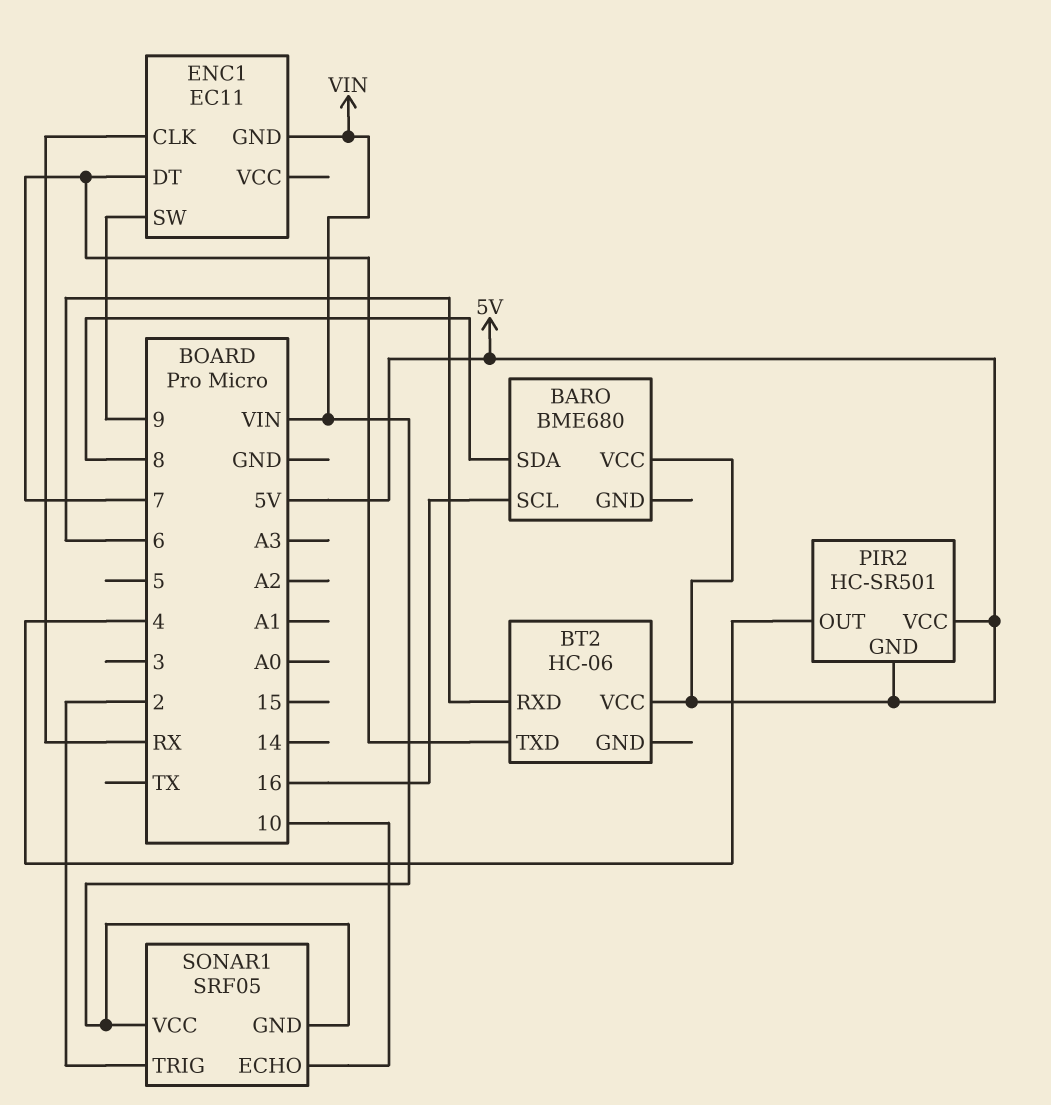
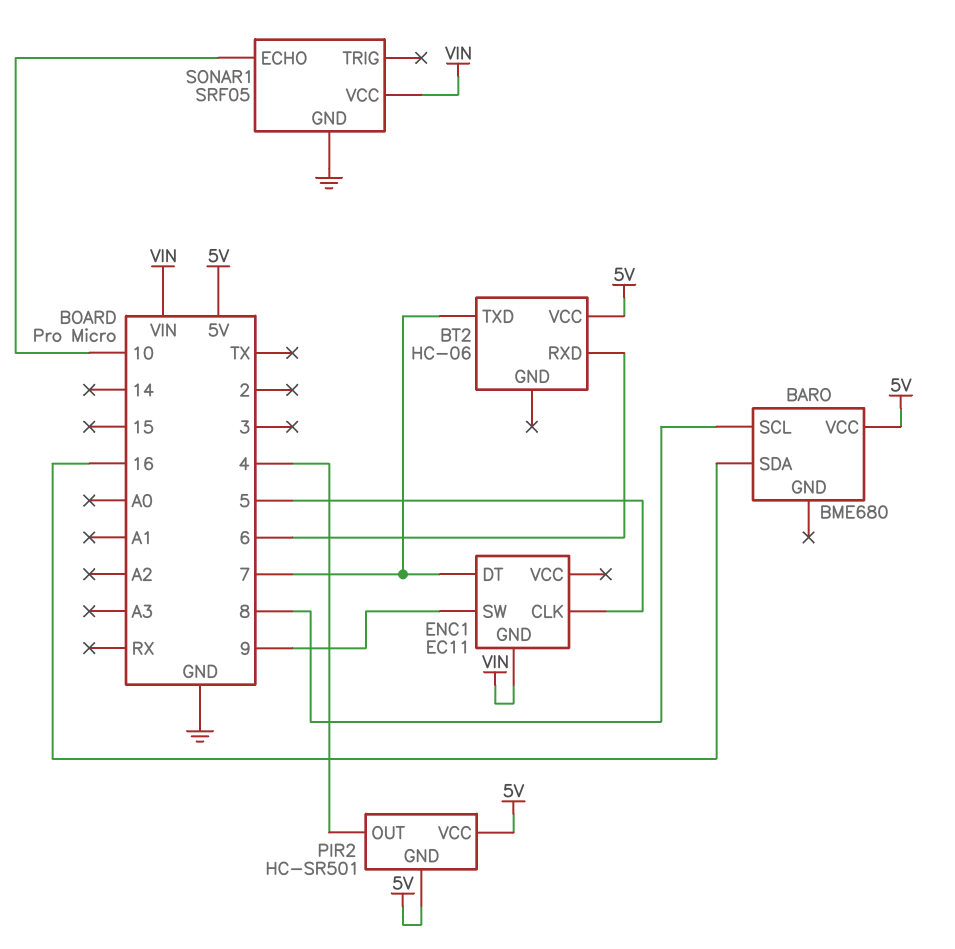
BARO pin SCL: 16 -> 8
BARO pin SDA: 8 -> 16
ENC1 pin CLK: RX -> 5
SONAR1 pin GND: VIN -> GND
SONAR1 pin TRIG: 2 -> none

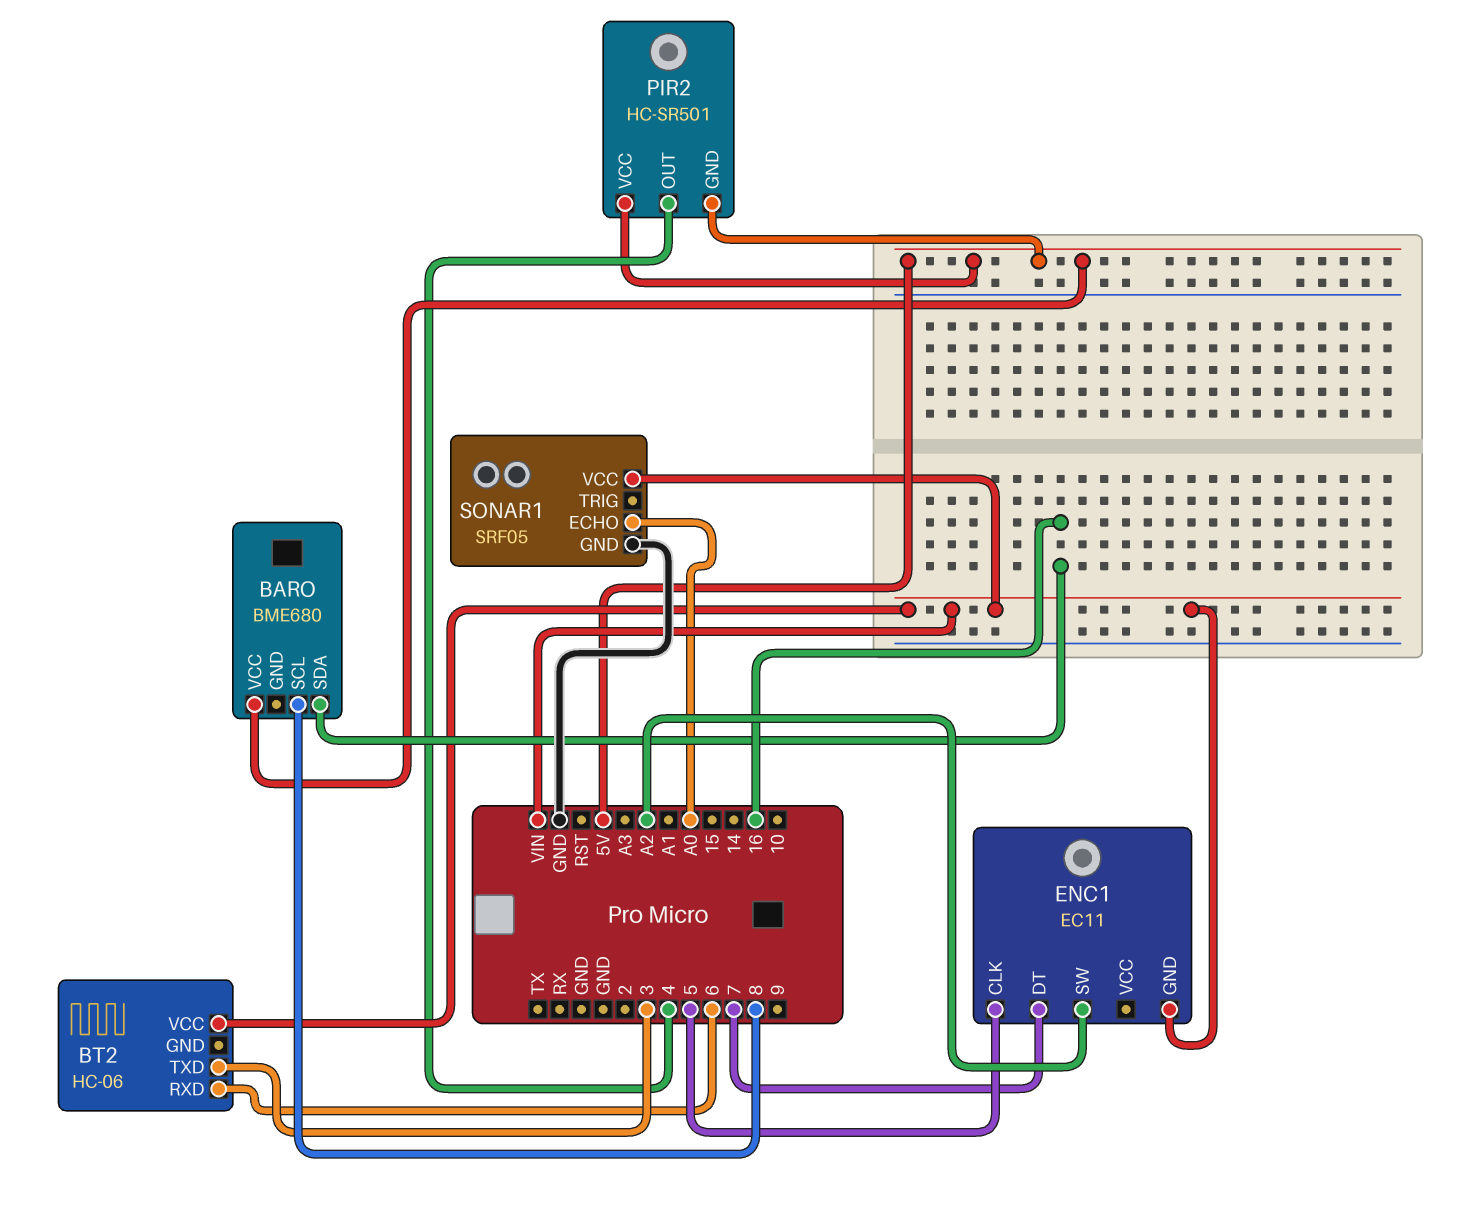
BT2 pin TXD: 7 -> 3
BT2 pin VCC: 5V -> VIN
ENC1 pin SW: 9 -> A2
SONAR1 pin ECHO: 10 -> A0

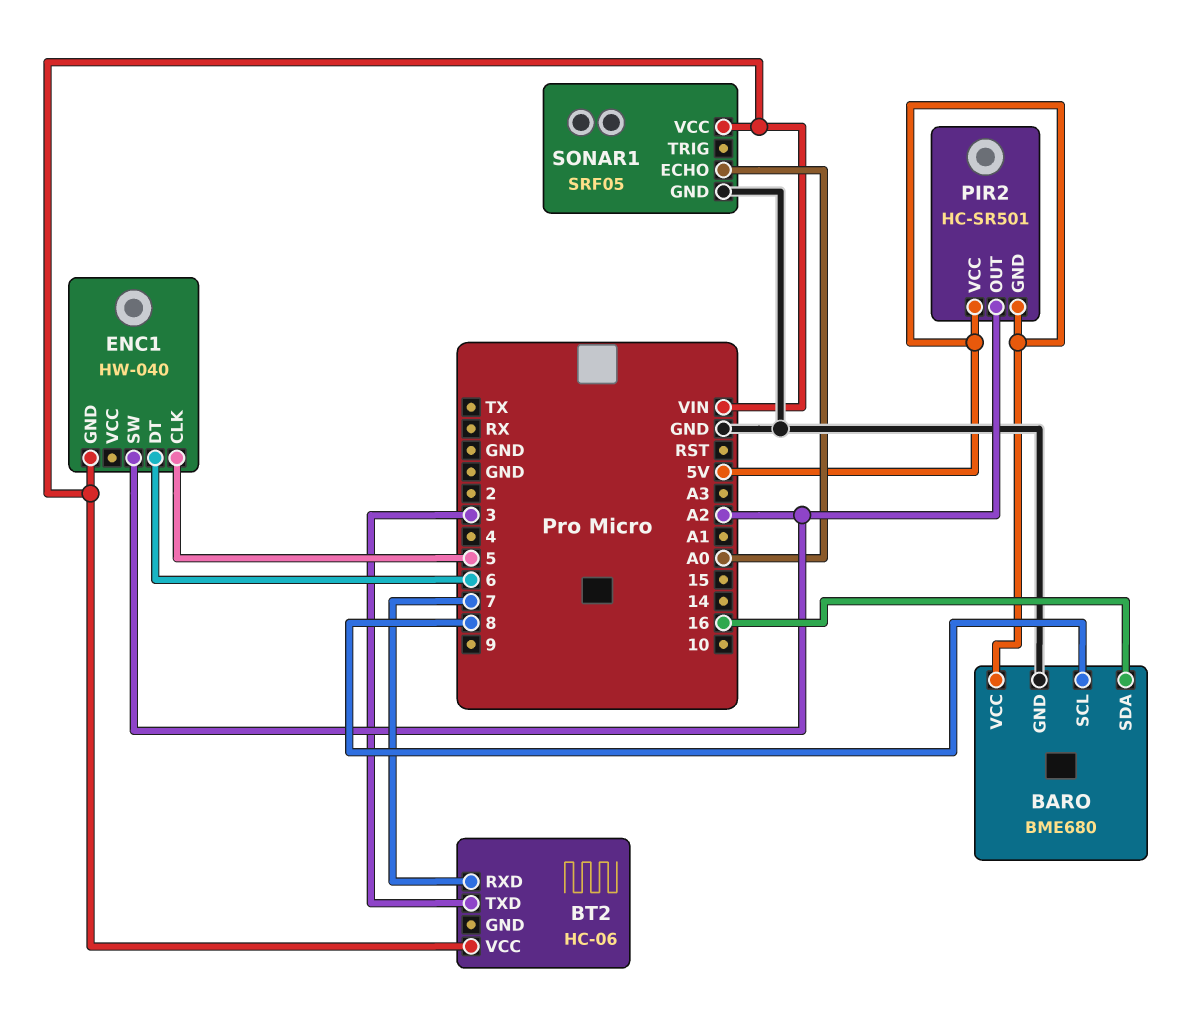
BARO pin GND: none -> GND
BT2 pin RXD: 6 -> 7
ENC1: EC11 -> HW-040
ENC1 pin DT: 7 -> 6
PIR2 pin OUT: 4 -> A2

